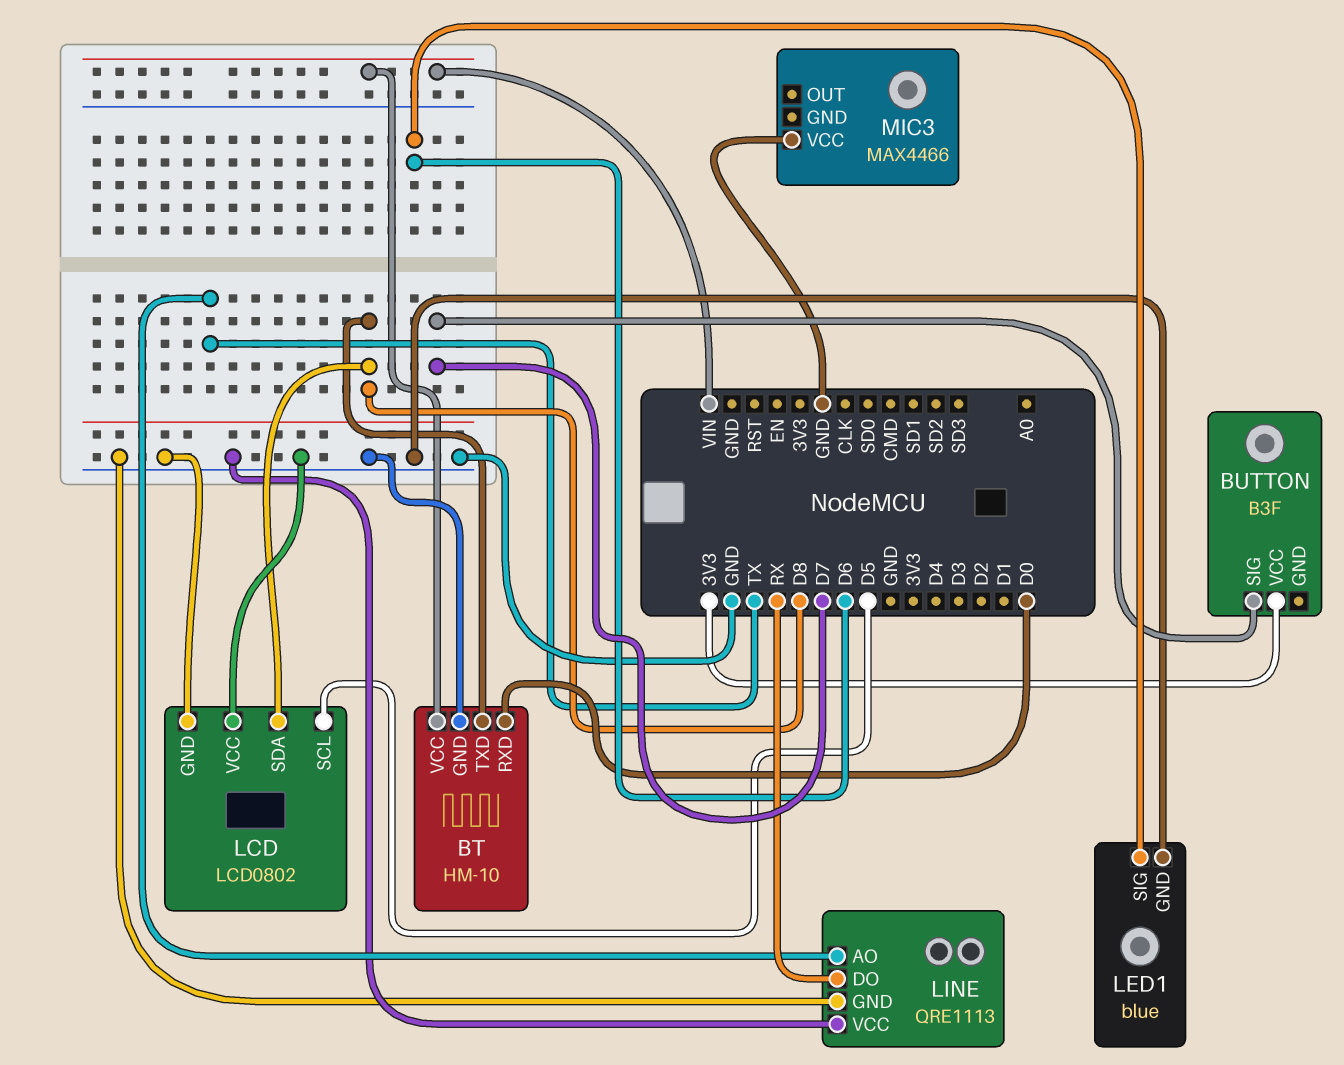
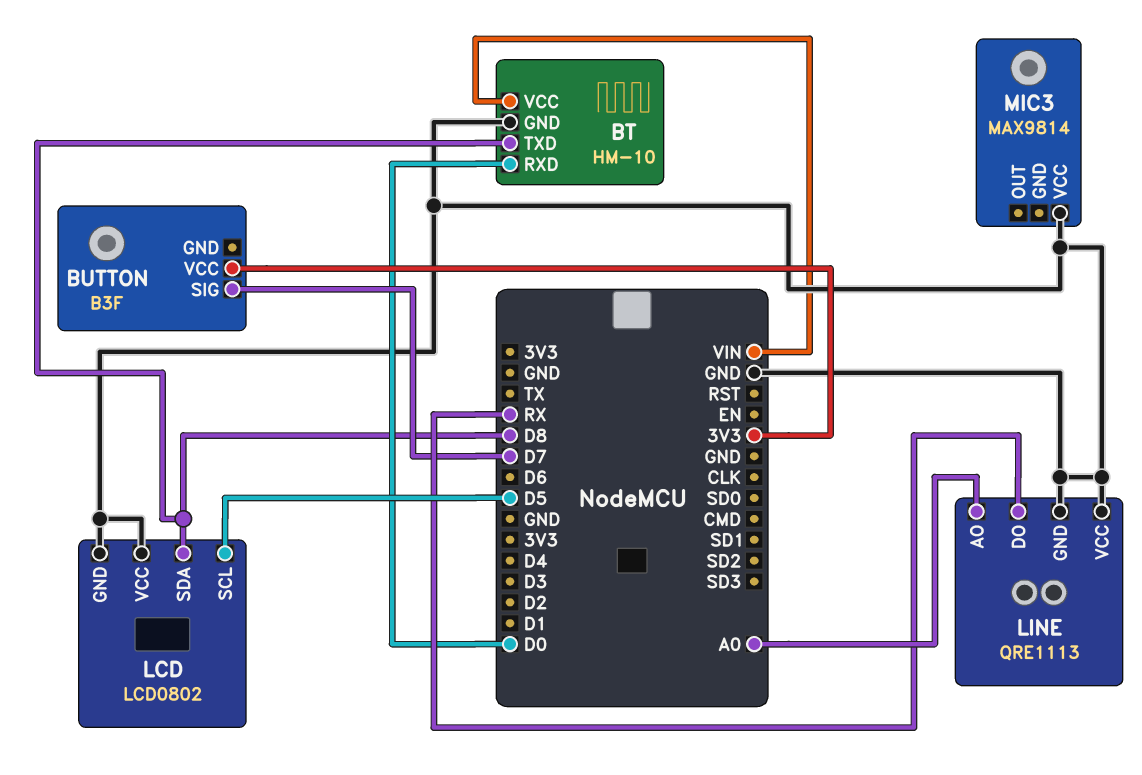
LED1: blue -> none
LED1 pin GND: GND -> none
LED1 pin SIG: D6 -> none
LINE pin AO: TX -> A0
MIC3: MAX4466 -> MAX9814

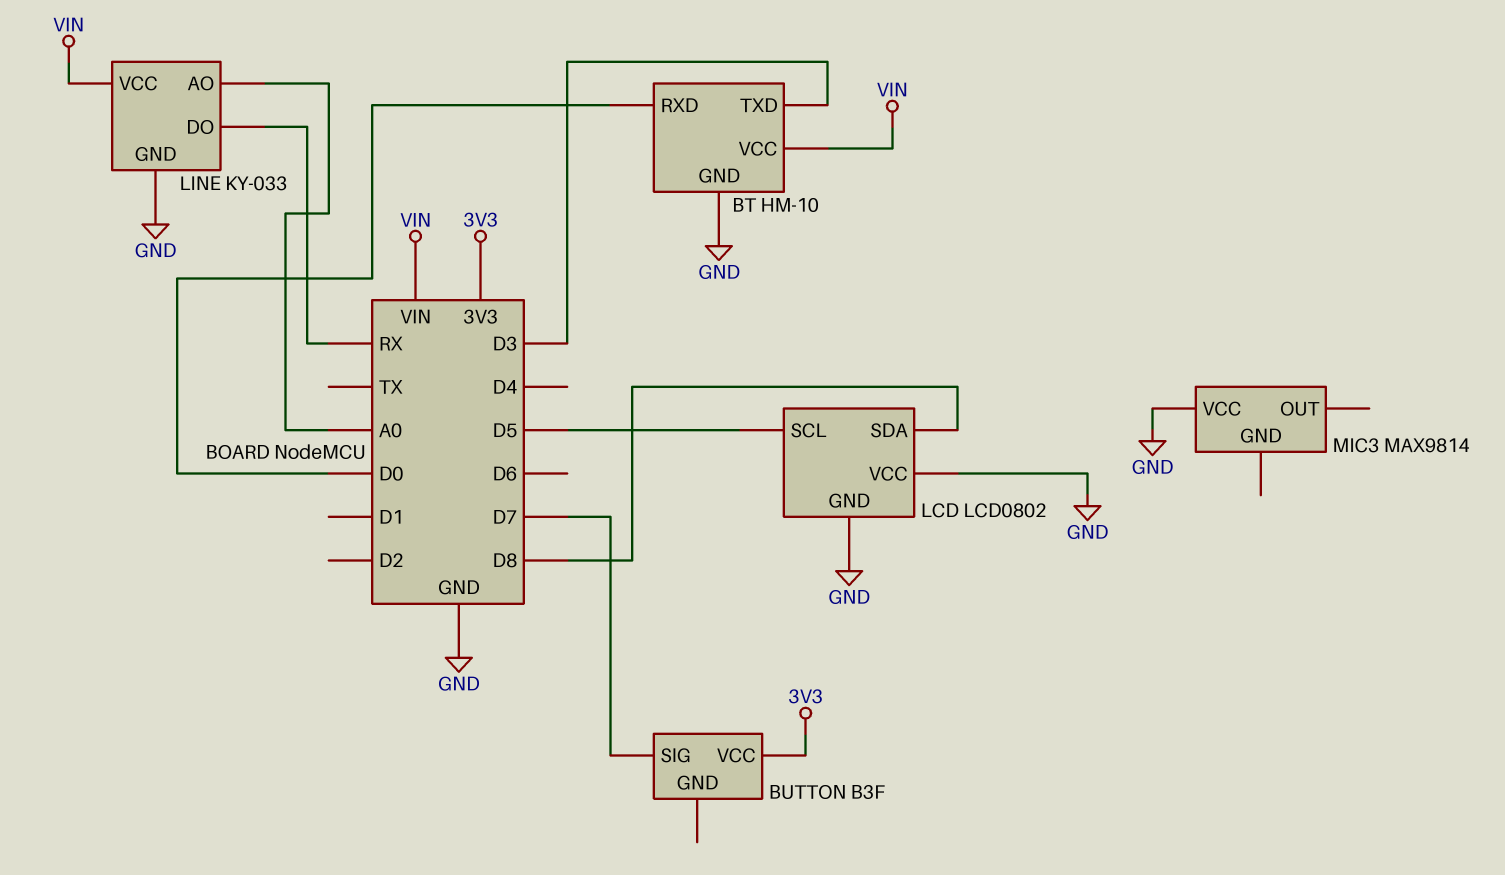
BT pin TXD: D8 -> D3
LINE: QRE1113 -> KY-033
LINE pin VCC: GND -> VIN

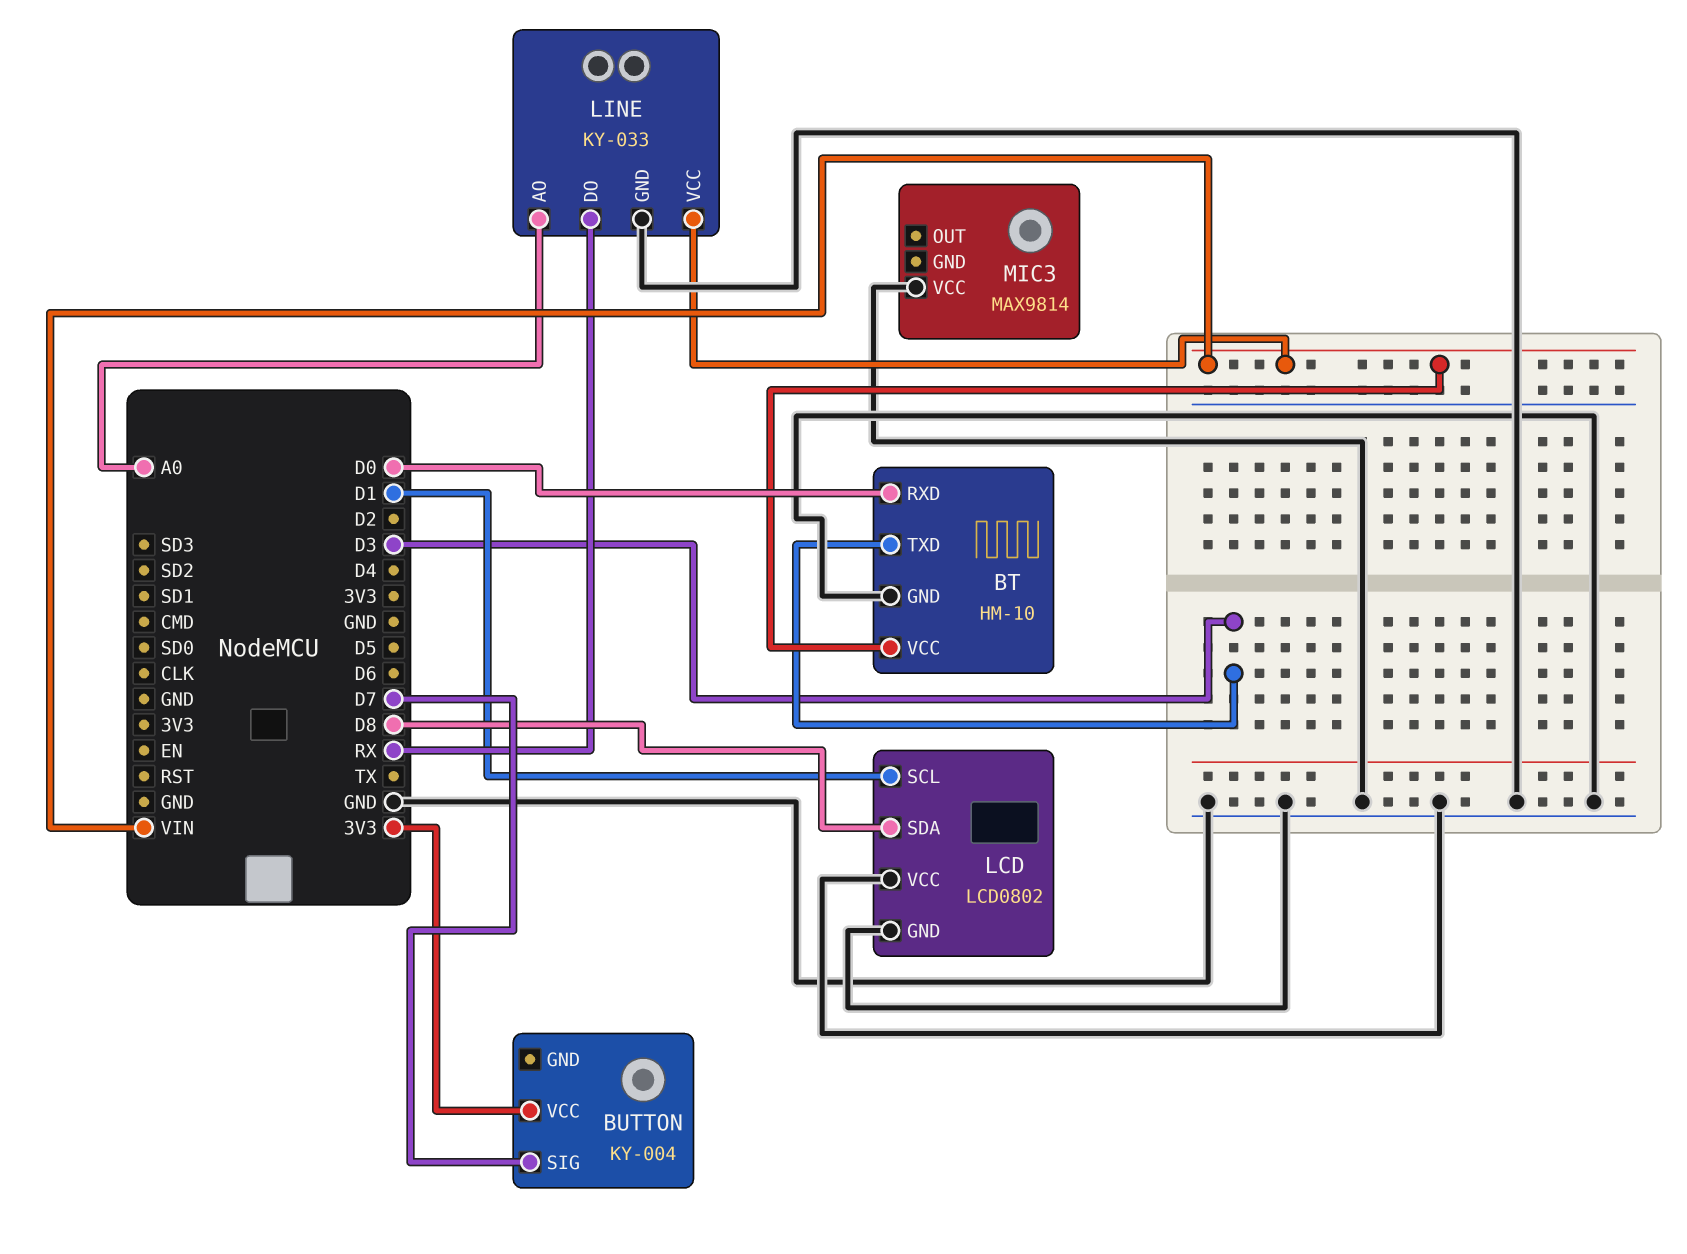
BUTTON: B3F -> KY-004
LCD pin SCL: D5 -> D1

